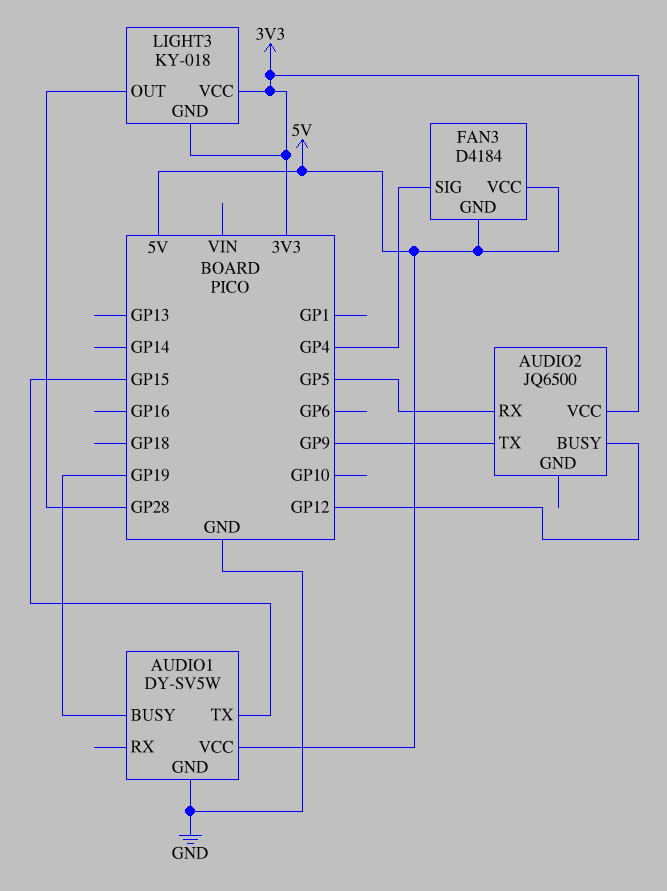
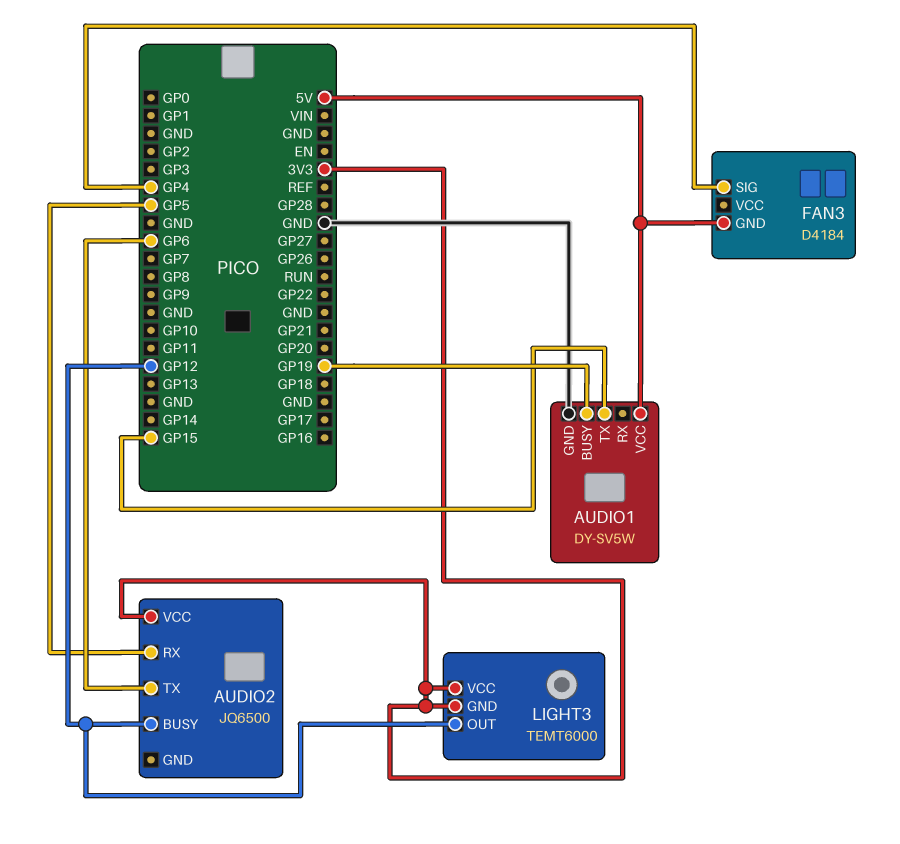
AUDIO2 pin TX: GP9 -> GP6
FAN3 pin VCC: 5V -> none
LIGHT3: KY-018 -> TEMT6000
LIGHT3 pin OUT: GP28 -> GP12

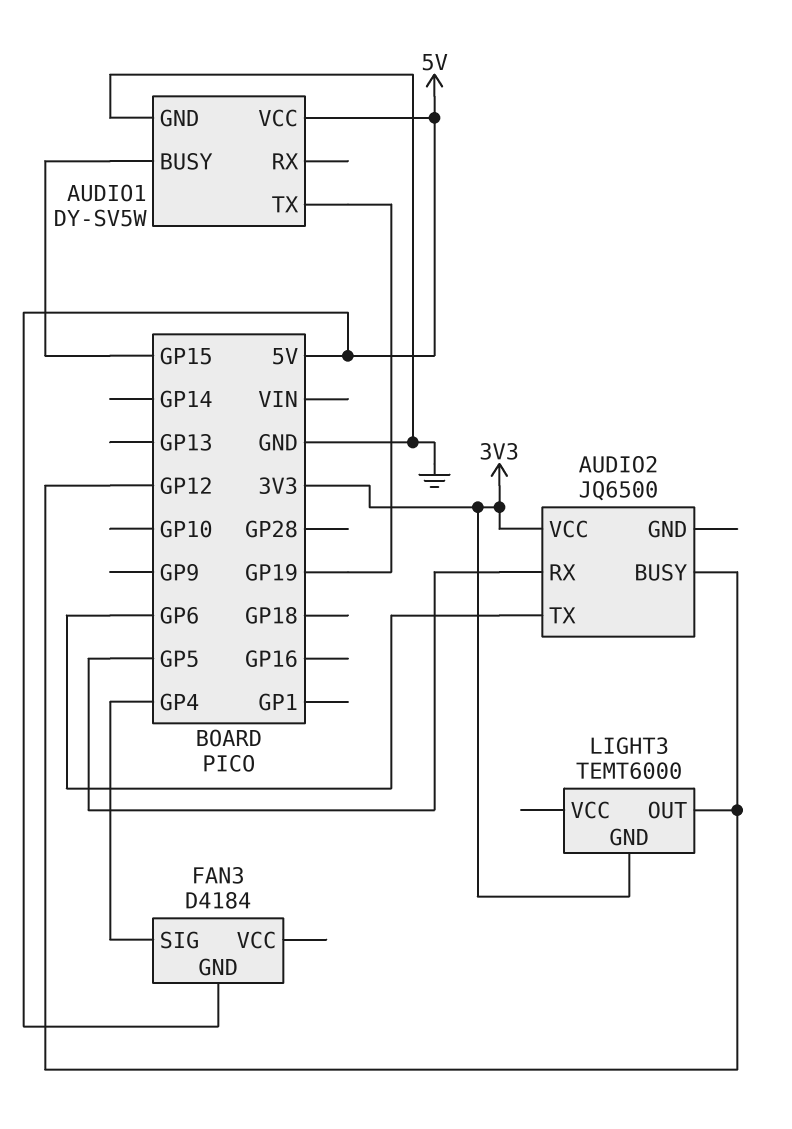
AUDIO1 pin BUSY: GP19 -> GP15
AUDIO1 pin TX: GP15 -> GP19
LIGHT3 pin VCC: 3V3 -> none

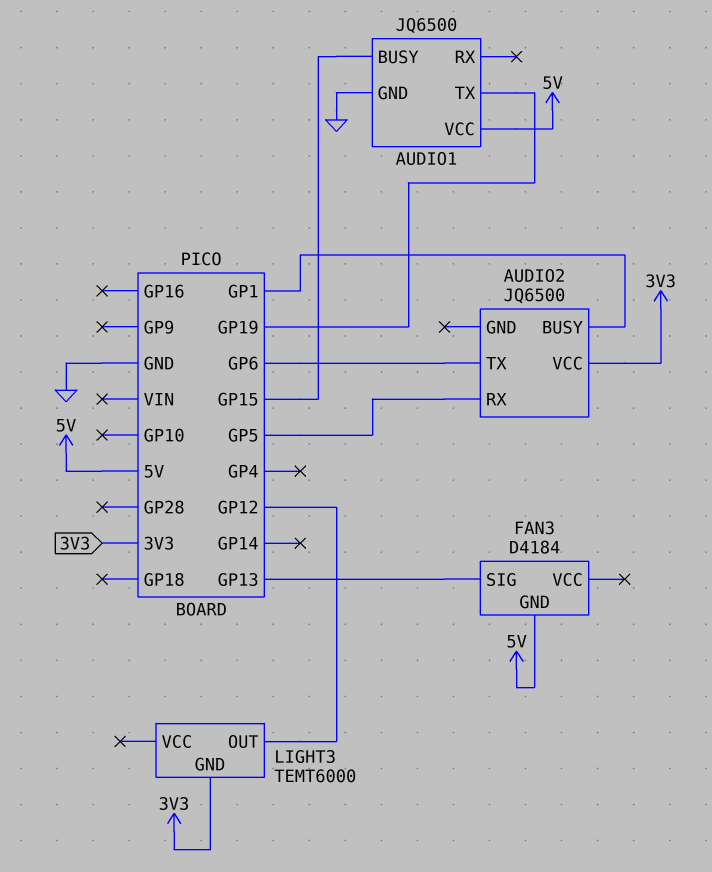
AUDIO1: DY-SV5W -> JQ6500
AUDIO2 pin BUSY: GP12 -> GP1
FAN3 pin SIG: GP4 -> GP13

